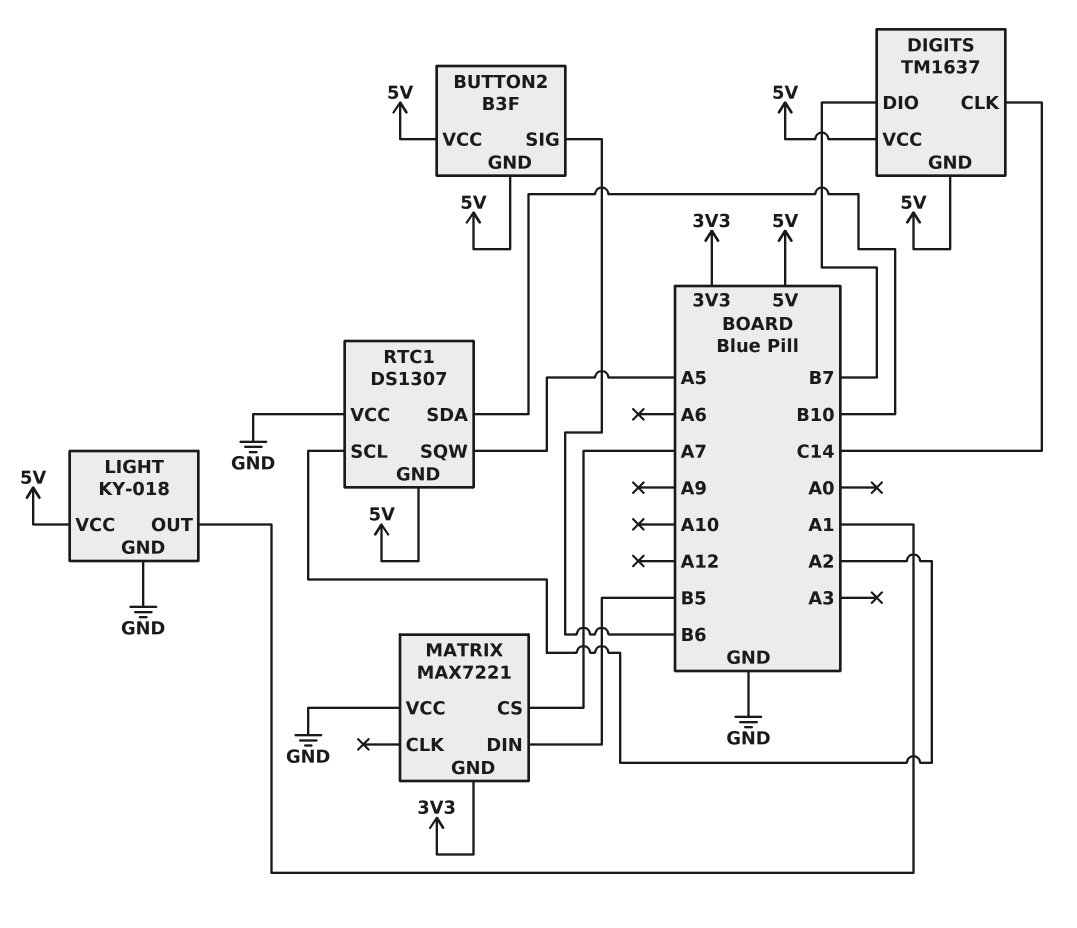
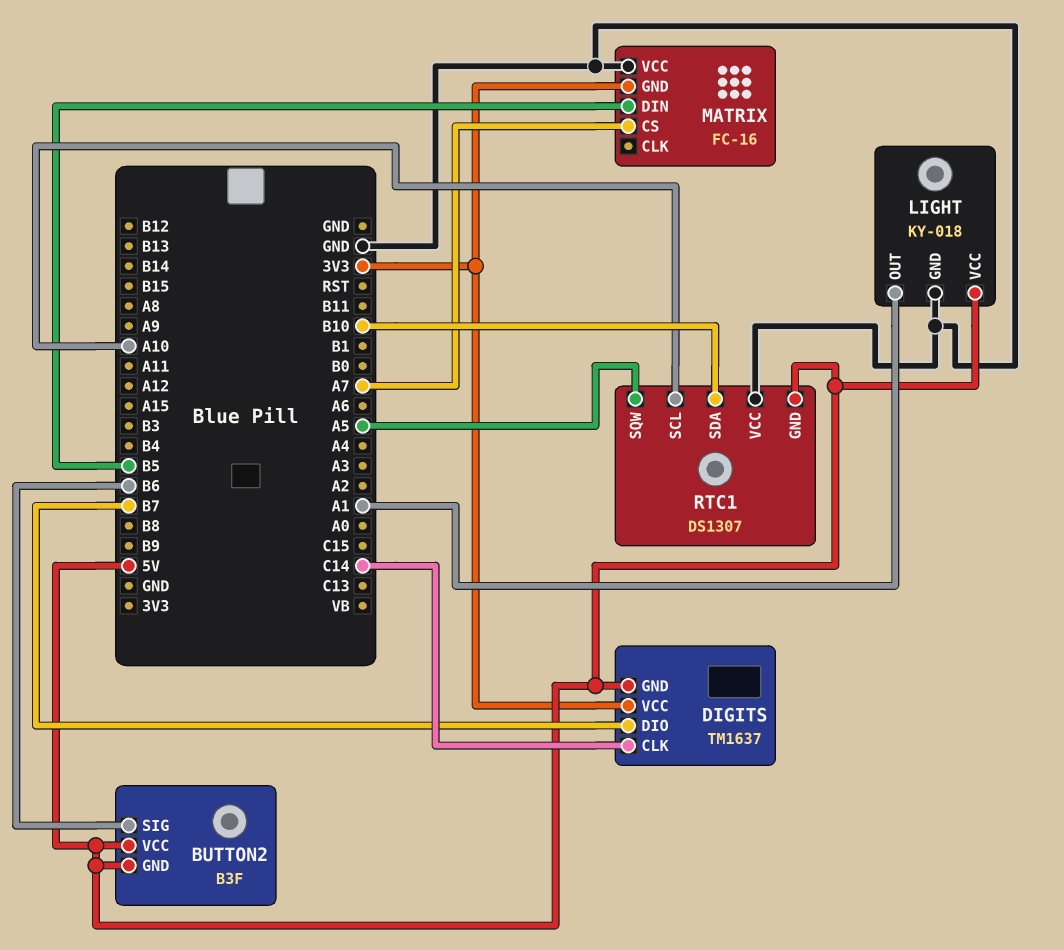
DIGITS pin VCC: 5V -> 3V3
MATRIX: MAX7221 -> FC-16
RTC1 pin SCL: A2 -> A10

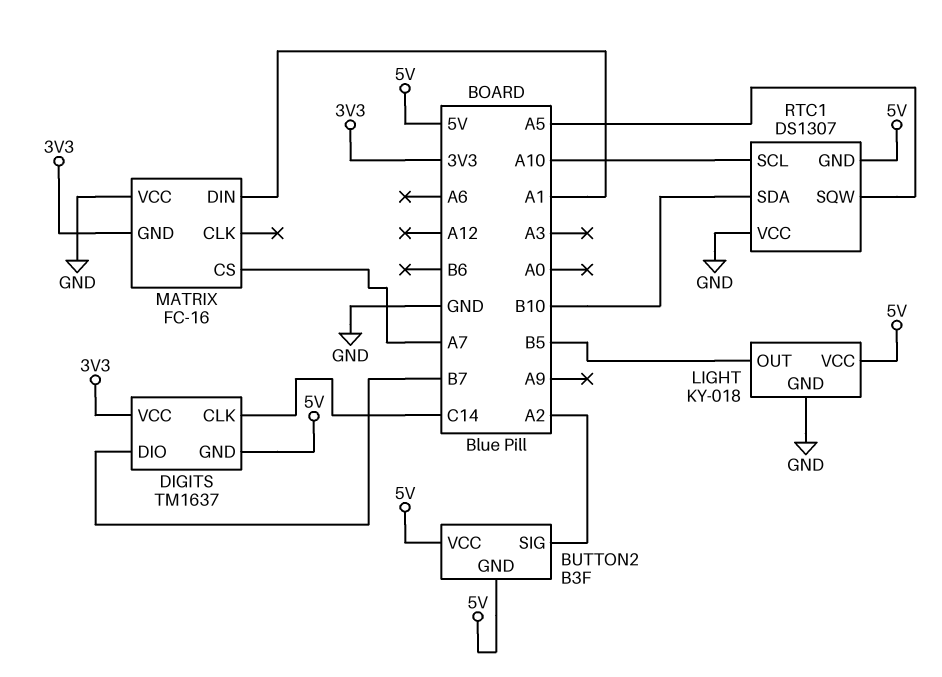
BUTTON2 pin SIG: B6 -> A2
LIGHT pin OUT: A1 -> B5
MATRIX pin DIN: B5 -> A1

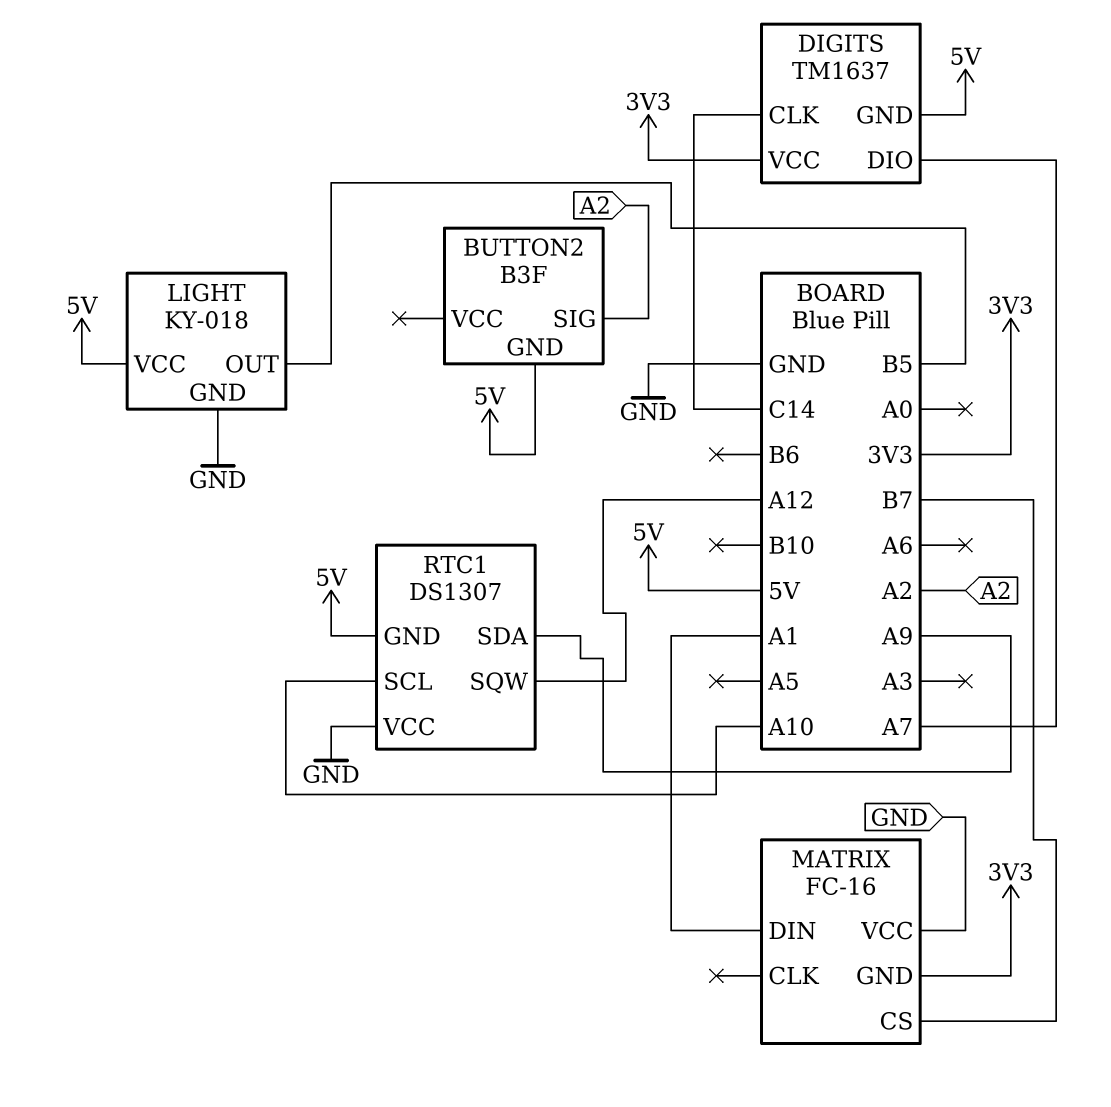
BUTTON2 pin VCC: 5V -> none
DIGITS pin DIO: B7 -> A7
MATRIX pin CS: A7 -> B7
RTC1 pin SDA: B10 -> A9
RTC1 pin SQW: A5 -> A12

